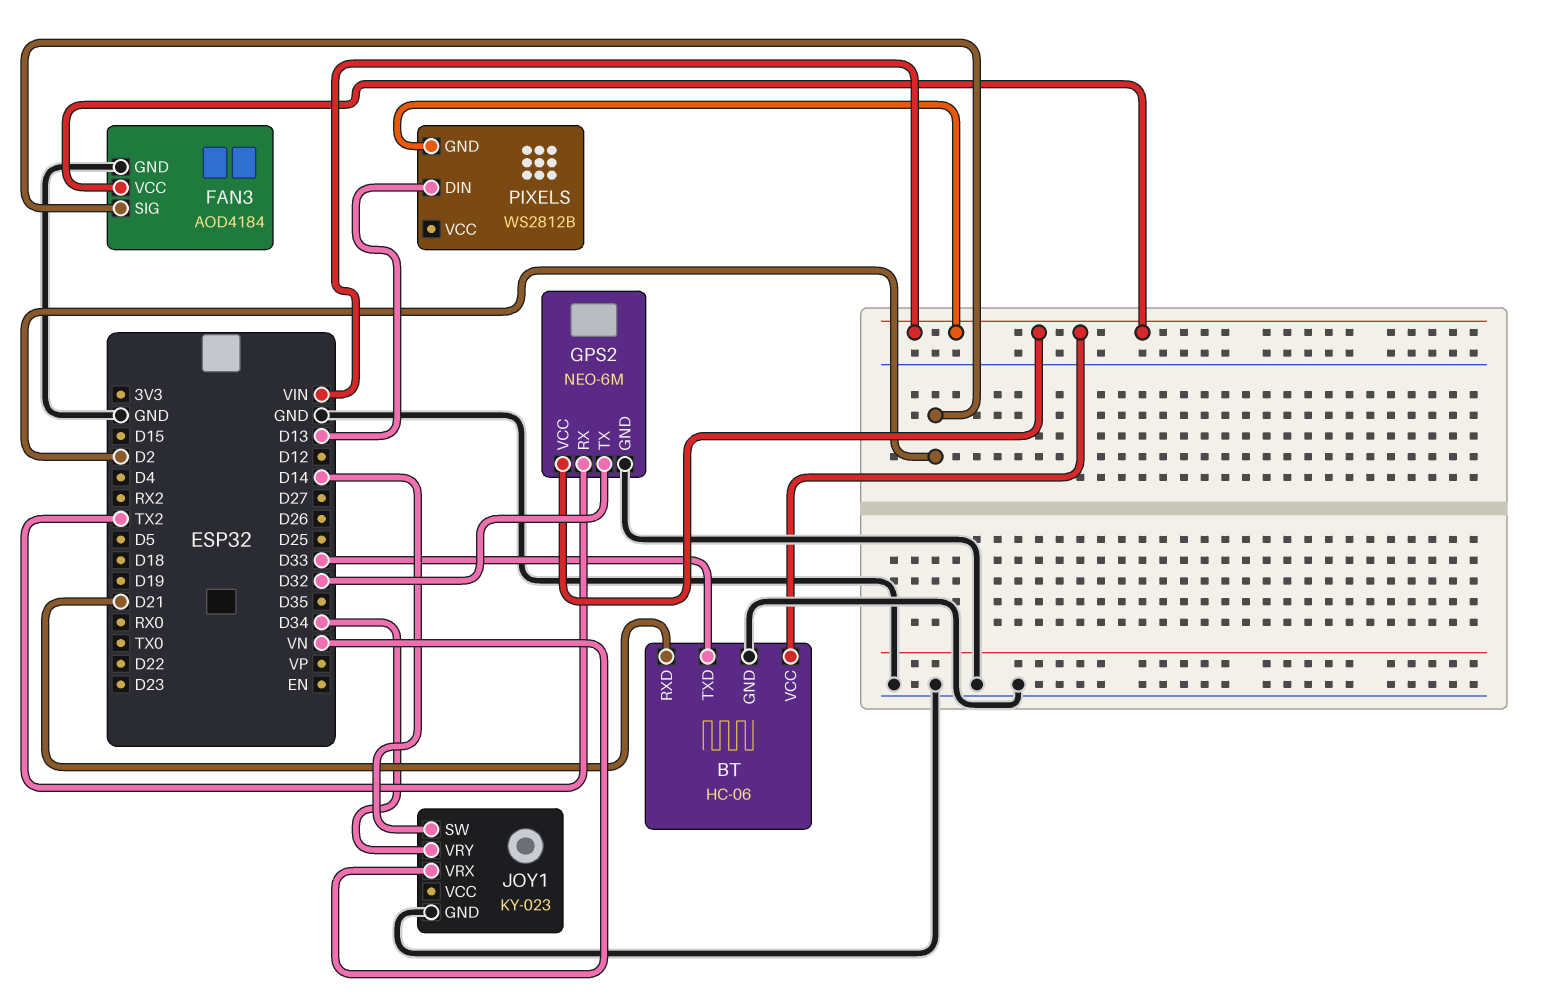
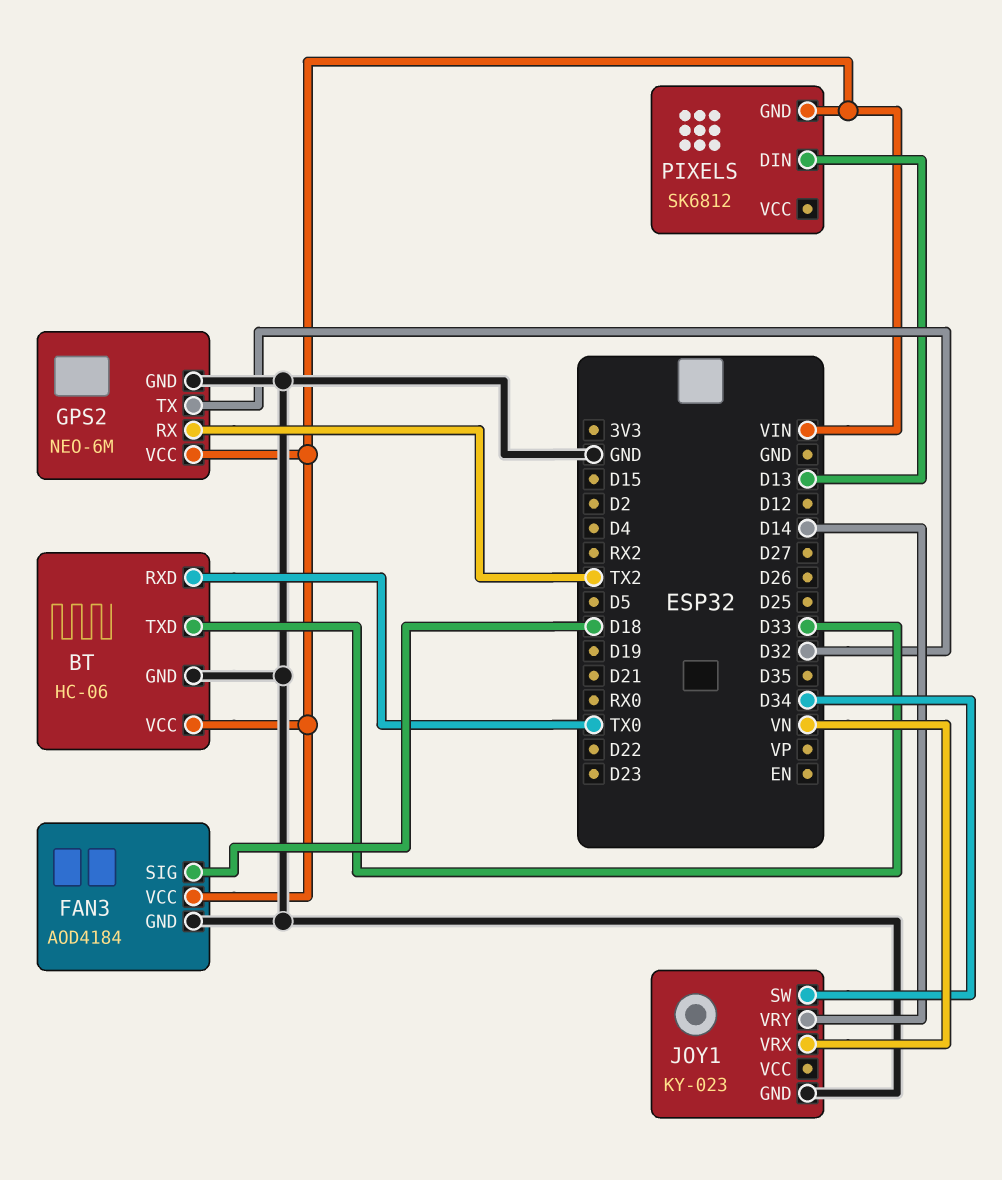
BT pin RXD: D21 -> TX0
FAN3 pin SIG: D2 -> D18
JOY1 pin SW: D14 -> D34
JOY1 pin VRY: D34 -> D14
PIXELS: WS2812B -> SK6812

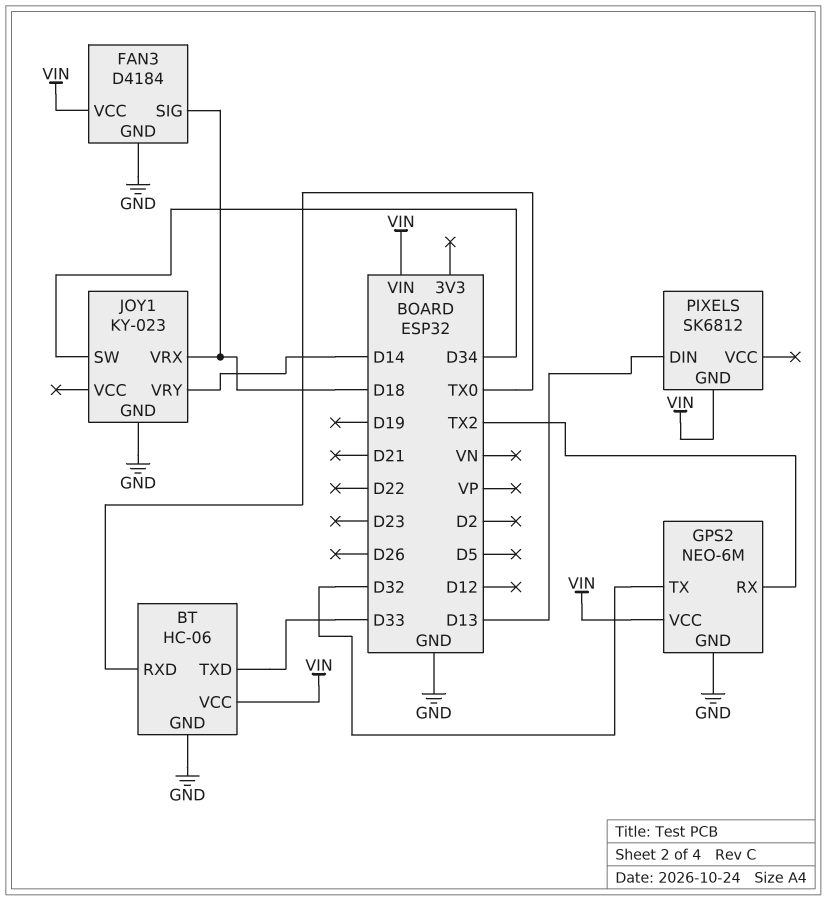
FAN3: AOD4184 -> D4184
JOY1 pin VRX: VN -> D18

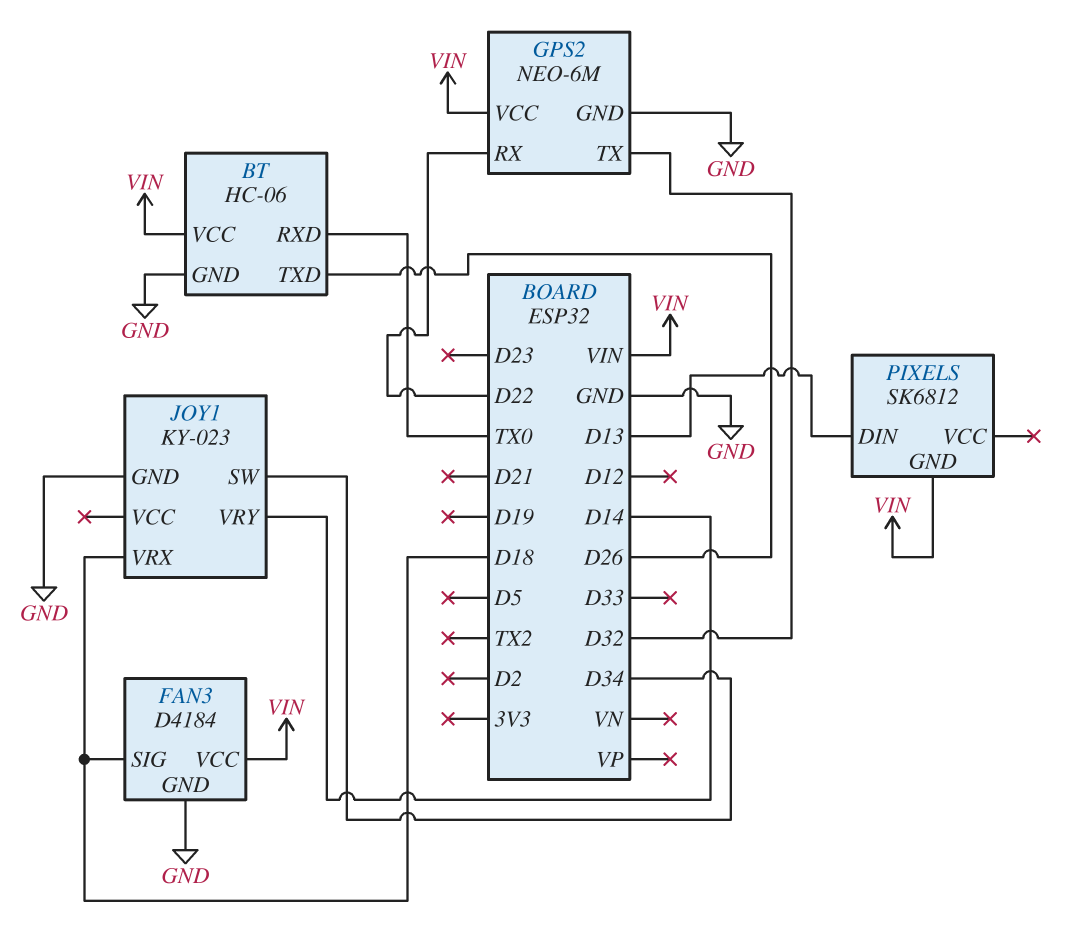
BT pin TXD: D33 -> D26
GPS2 pin RX: TX2 -> D22

